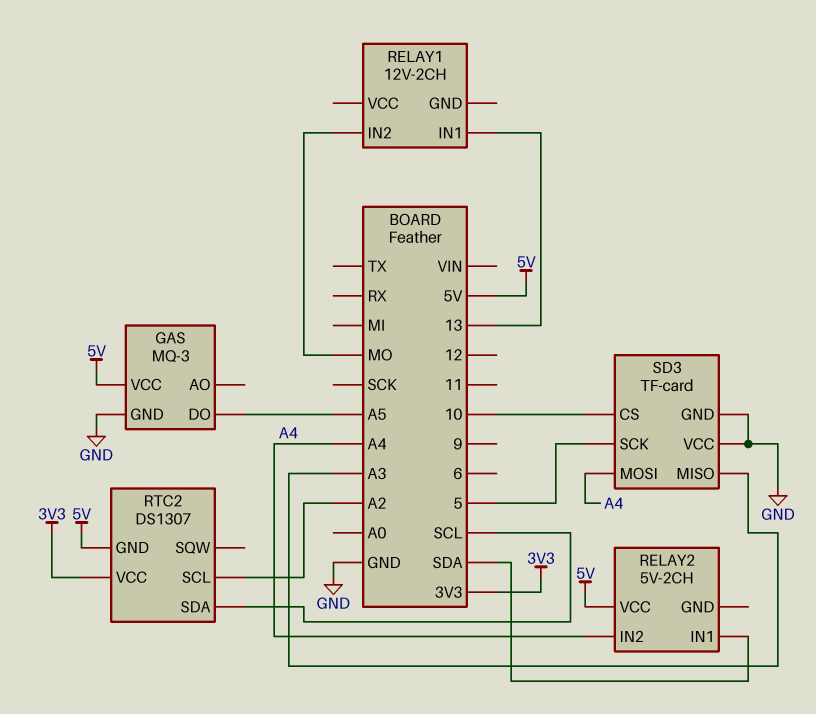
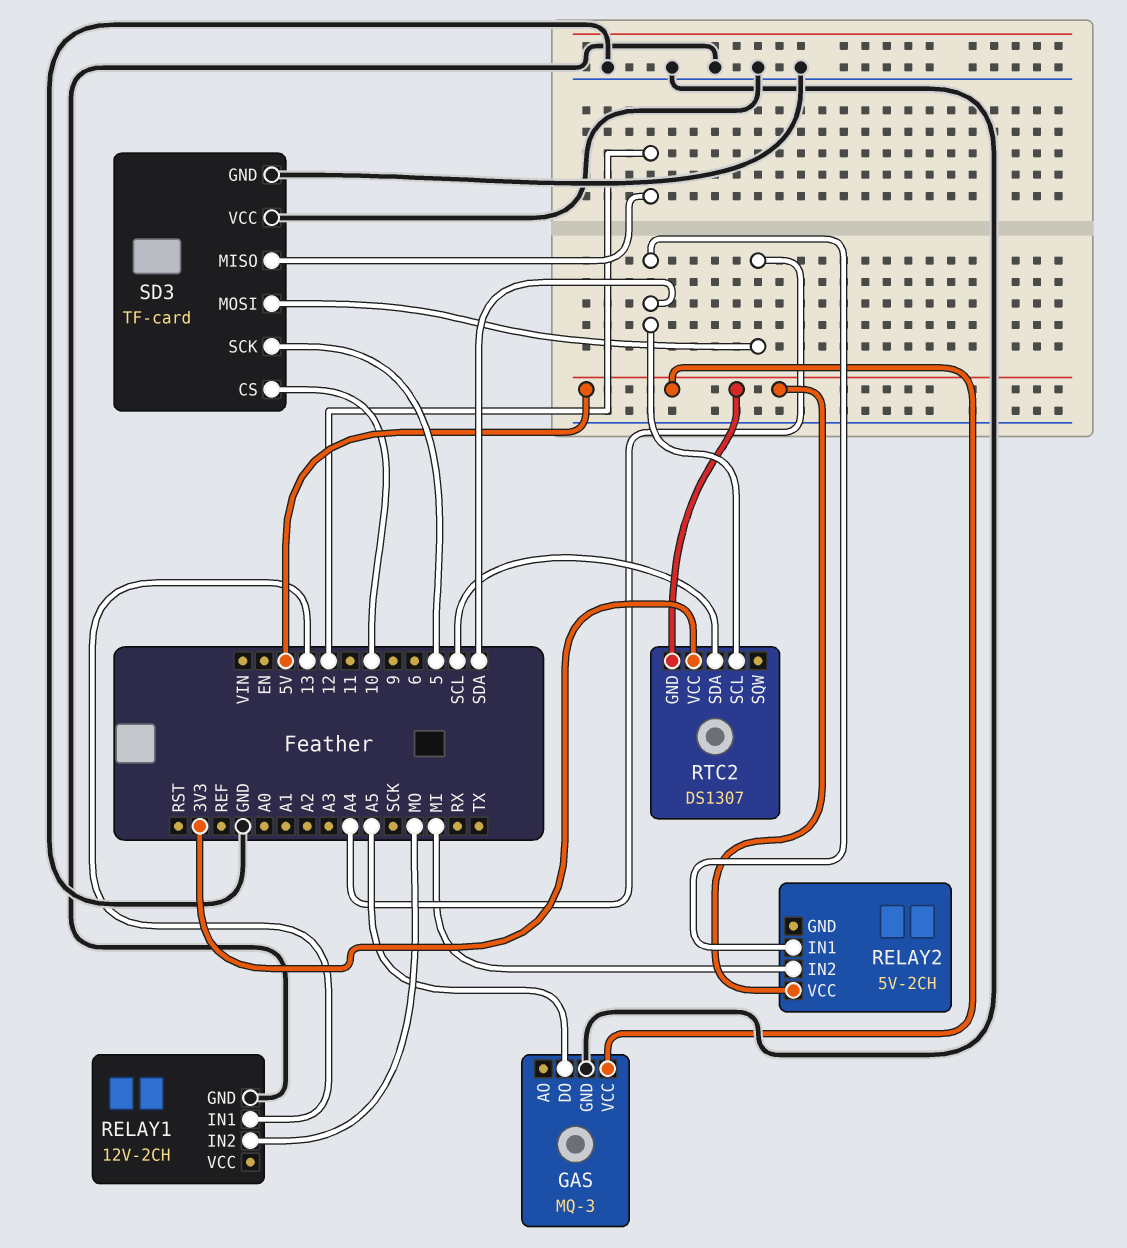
RELAY1 pin GND: none -> GND
RELAY2 pin IN2: A4 -> MI
RTC2 pin SCL: A2 -> SDA
SD3 pin MISO: A3 -> 12

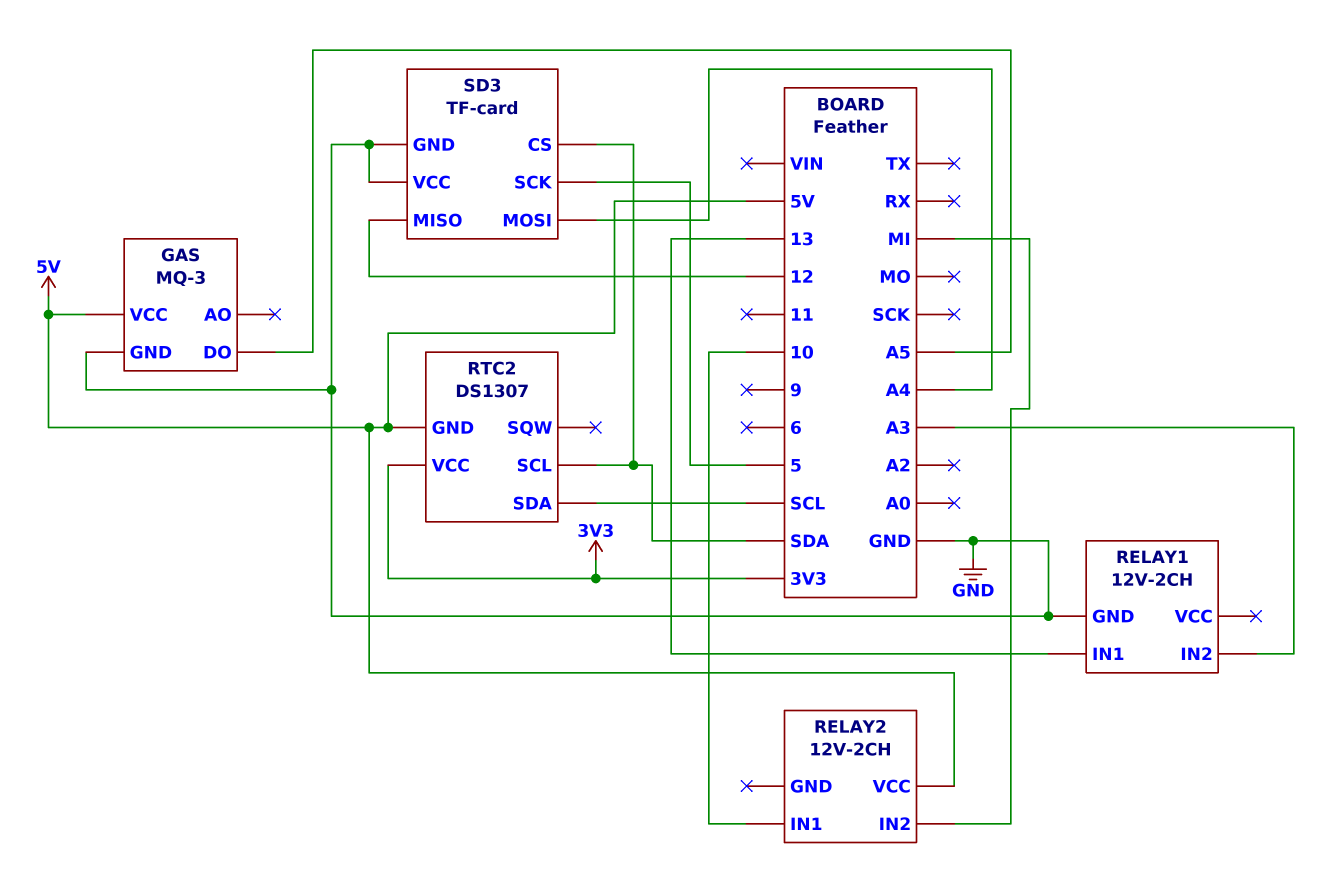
RELAY1 pin IN2: MO -> A3
RELAY2: 5V-2CH -> 12V-2CH
RELAY2 pin IN1: SDA -> 10
SD3 pin CS: 10 -> SDA

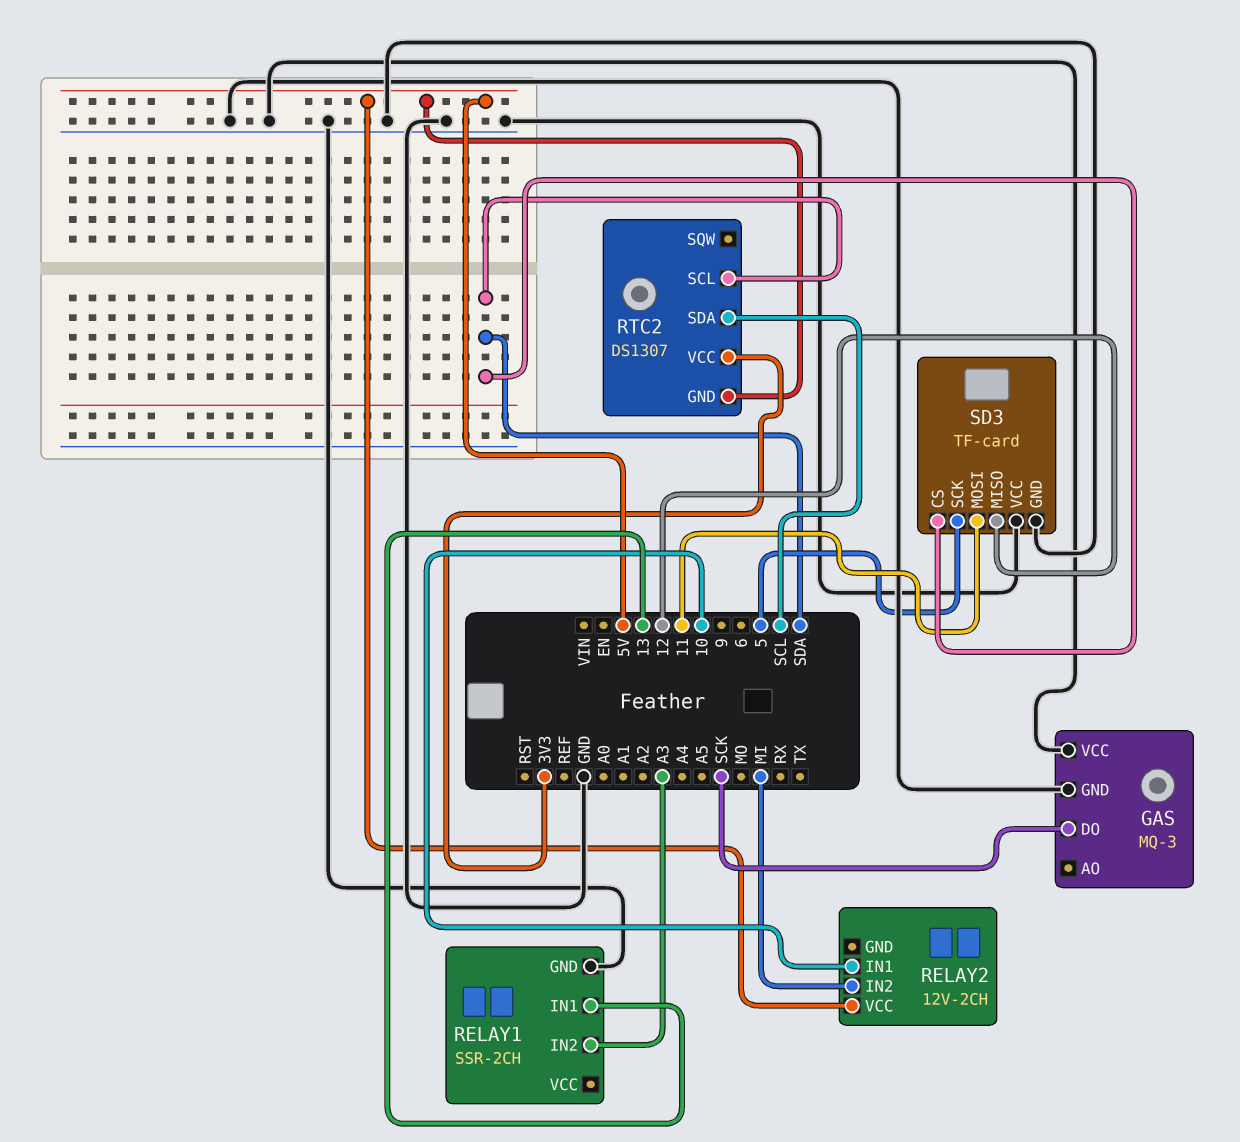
GAS pin DO: A5 -> SCK
GAS pin VCC: 5V -> GND
RELAY1: 12V-2CH -> SSR-2CH
SD3 pin MOSI: A4 -> 11

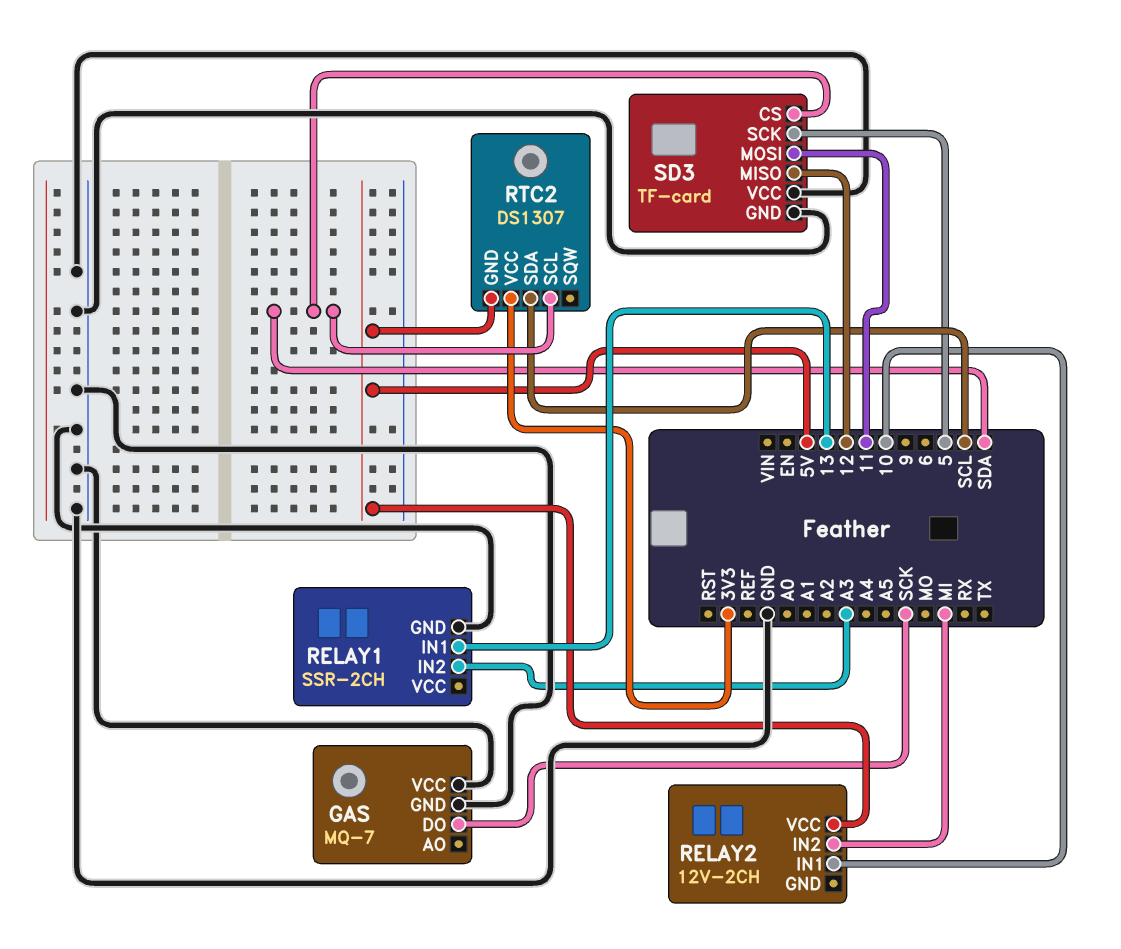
GAS: MQ-3 -> MQ-7

